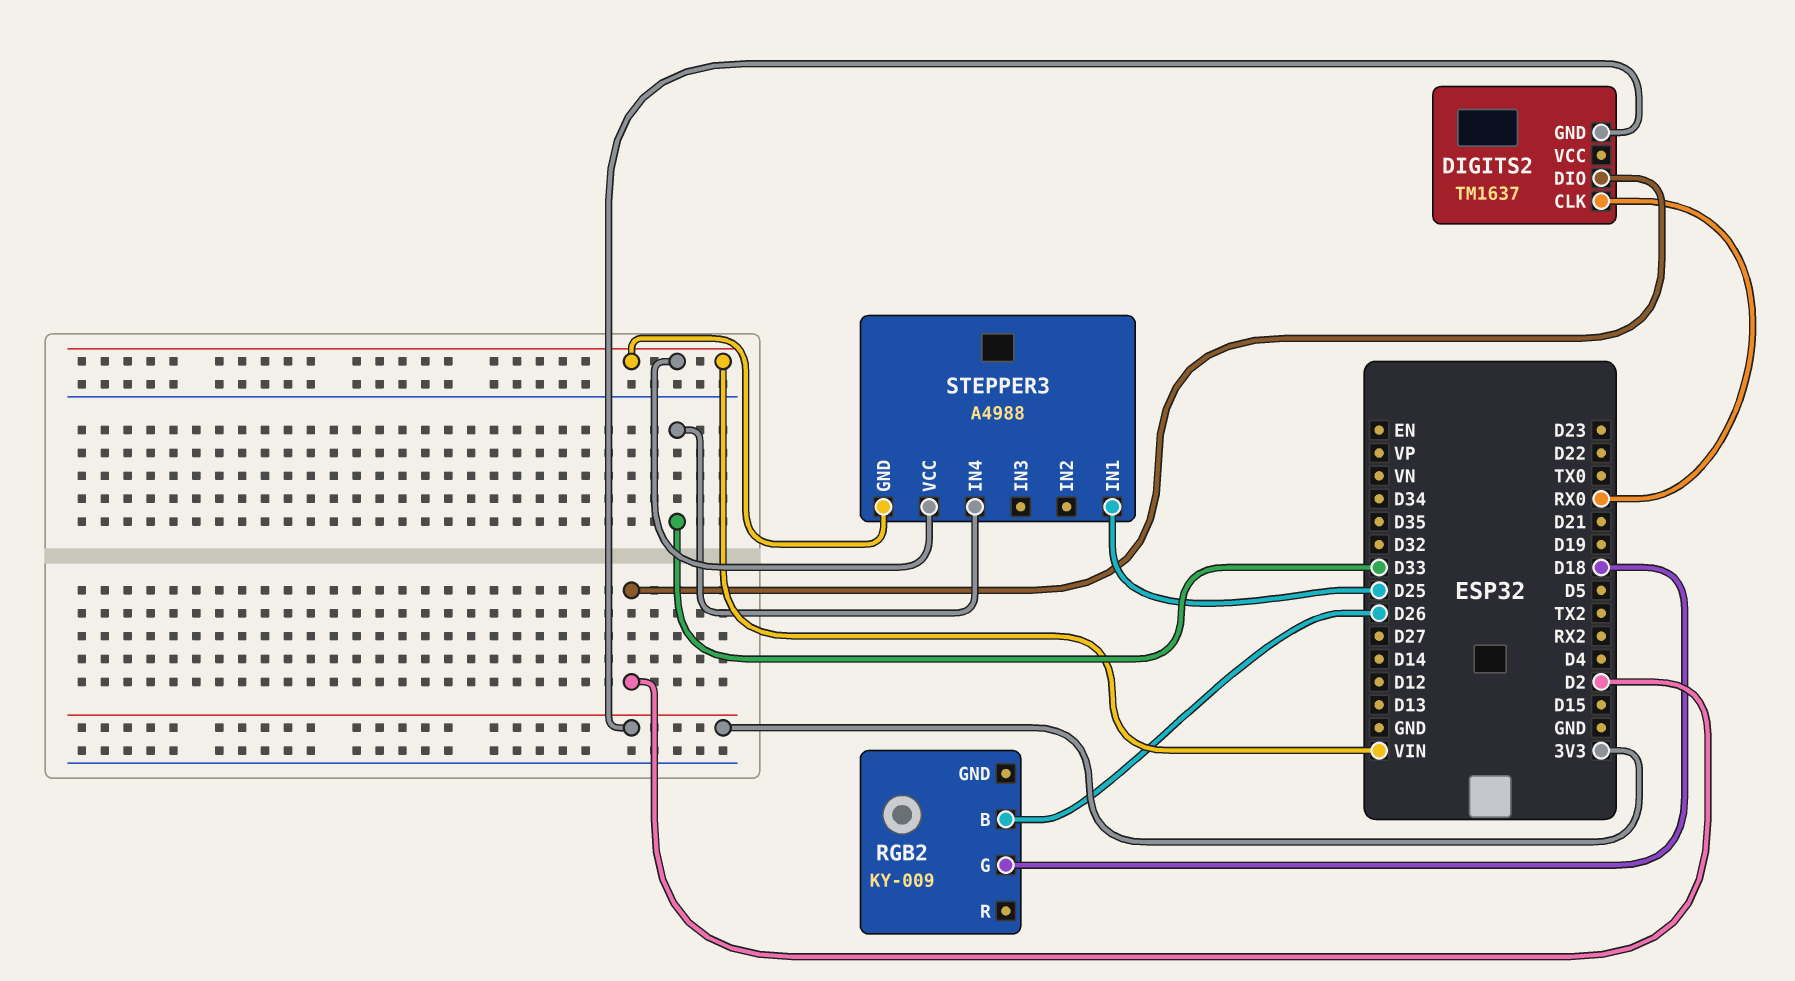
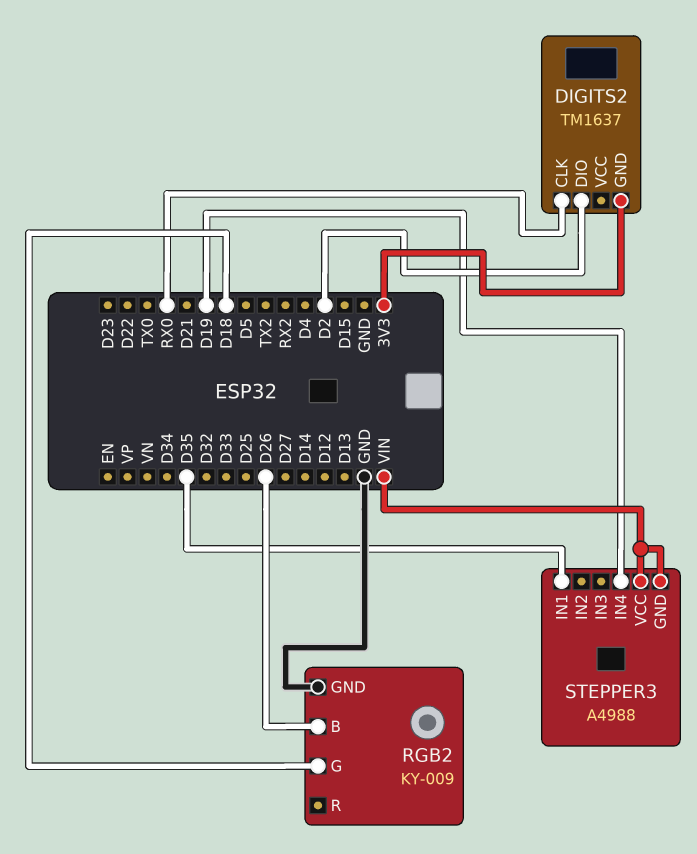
RGB2 pin GND: none -> GND
STEPPER3 pin IN1: D25 -> D35
STEPPER3 pin IN4: D33 -> D19

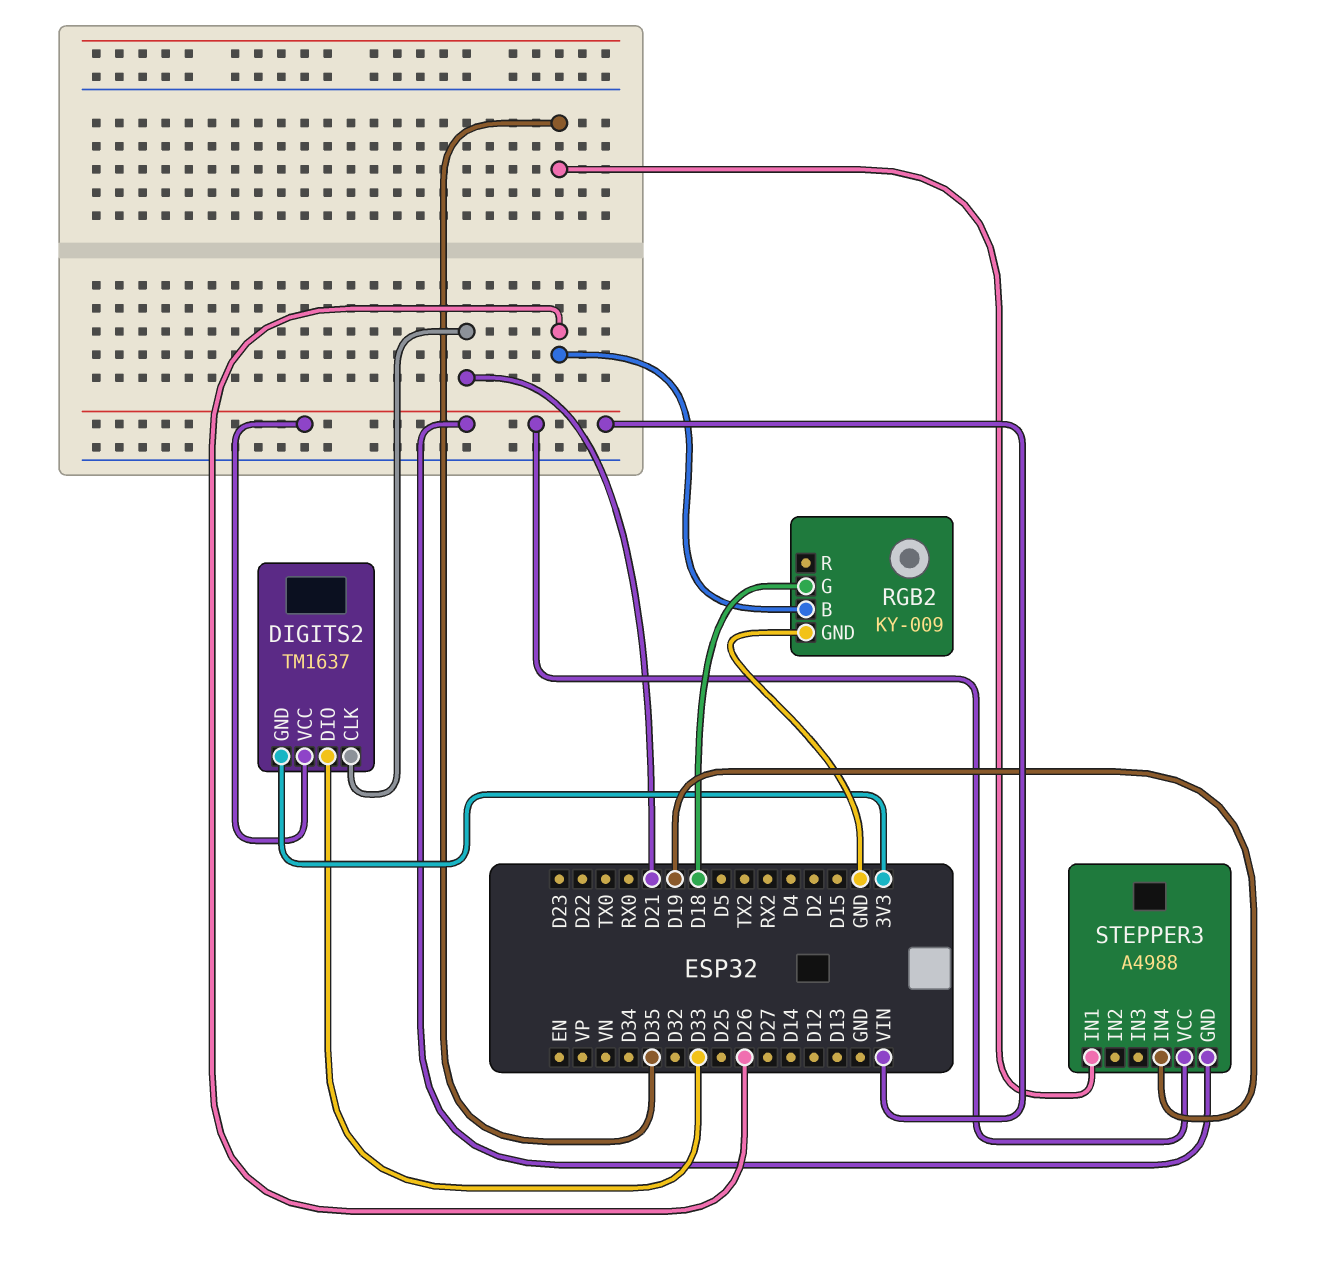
DIGITS2 pin CLK: RX0 -> D21
DIGITS2 pin DIO: D2 -> D33
DIGITS2 pin VCC: none -> VIN

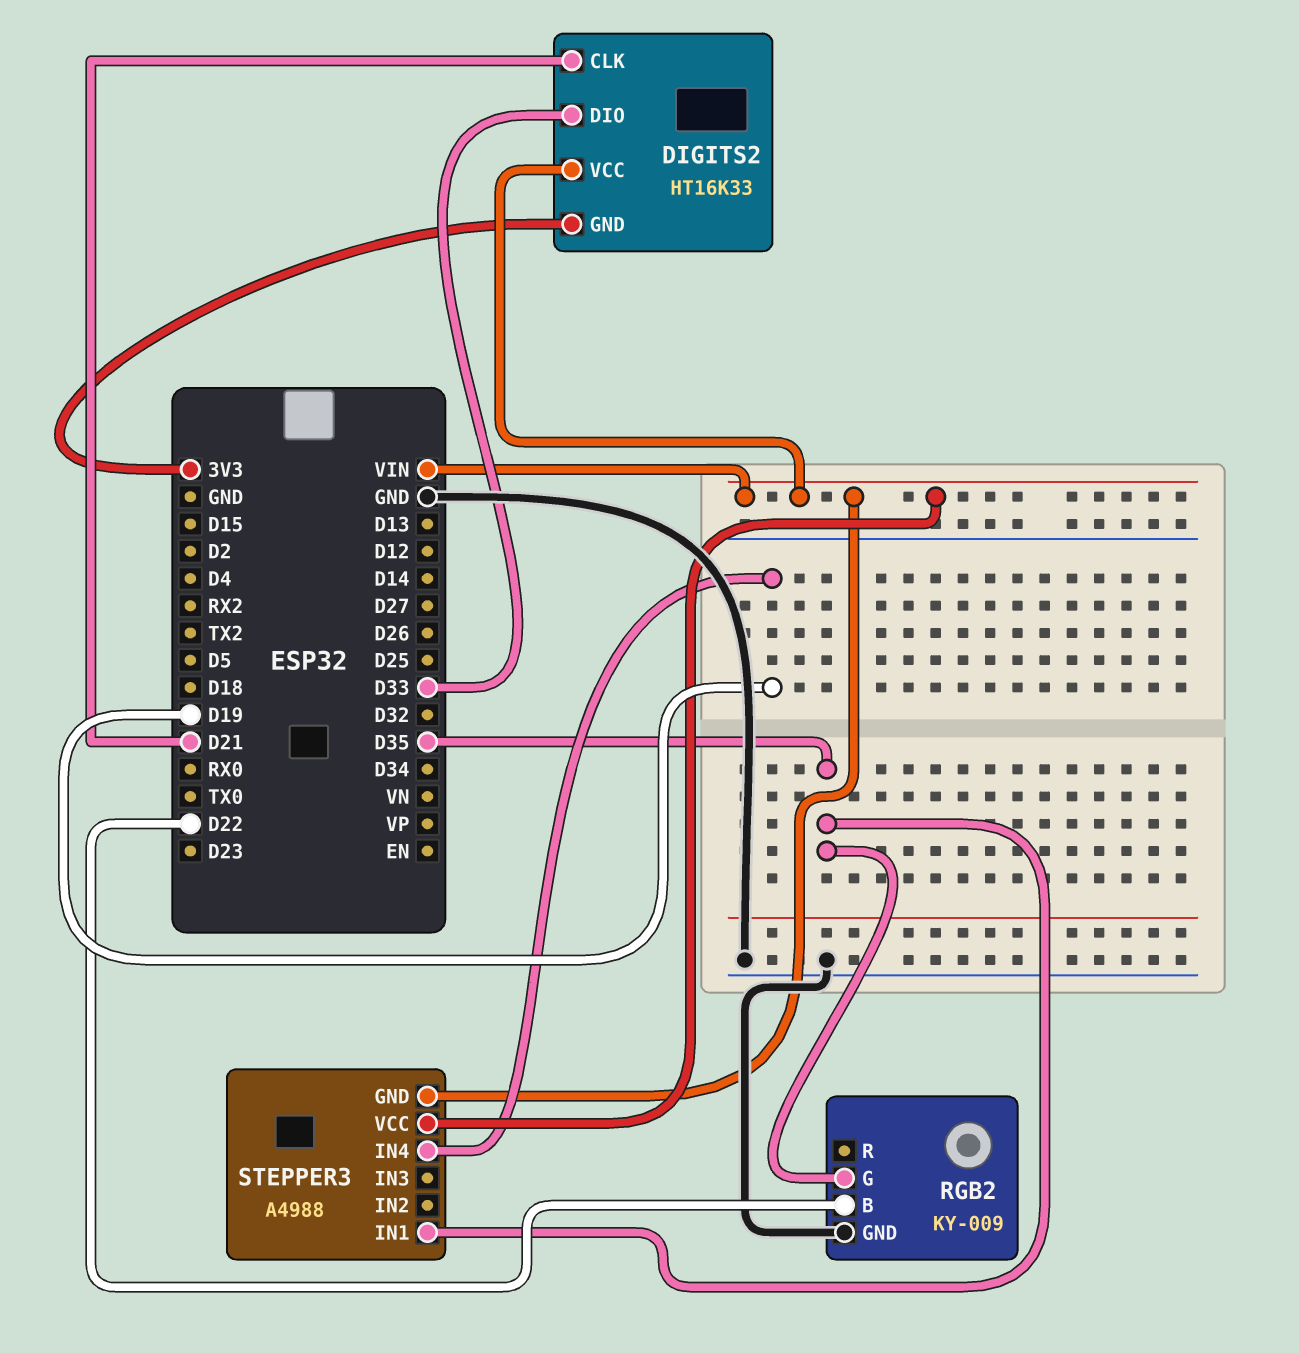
DIGITS2: TM1637 -> HT16K33
RGB2 pin B: D26 -> D22
RGB2 pin G: D18 -> D35

